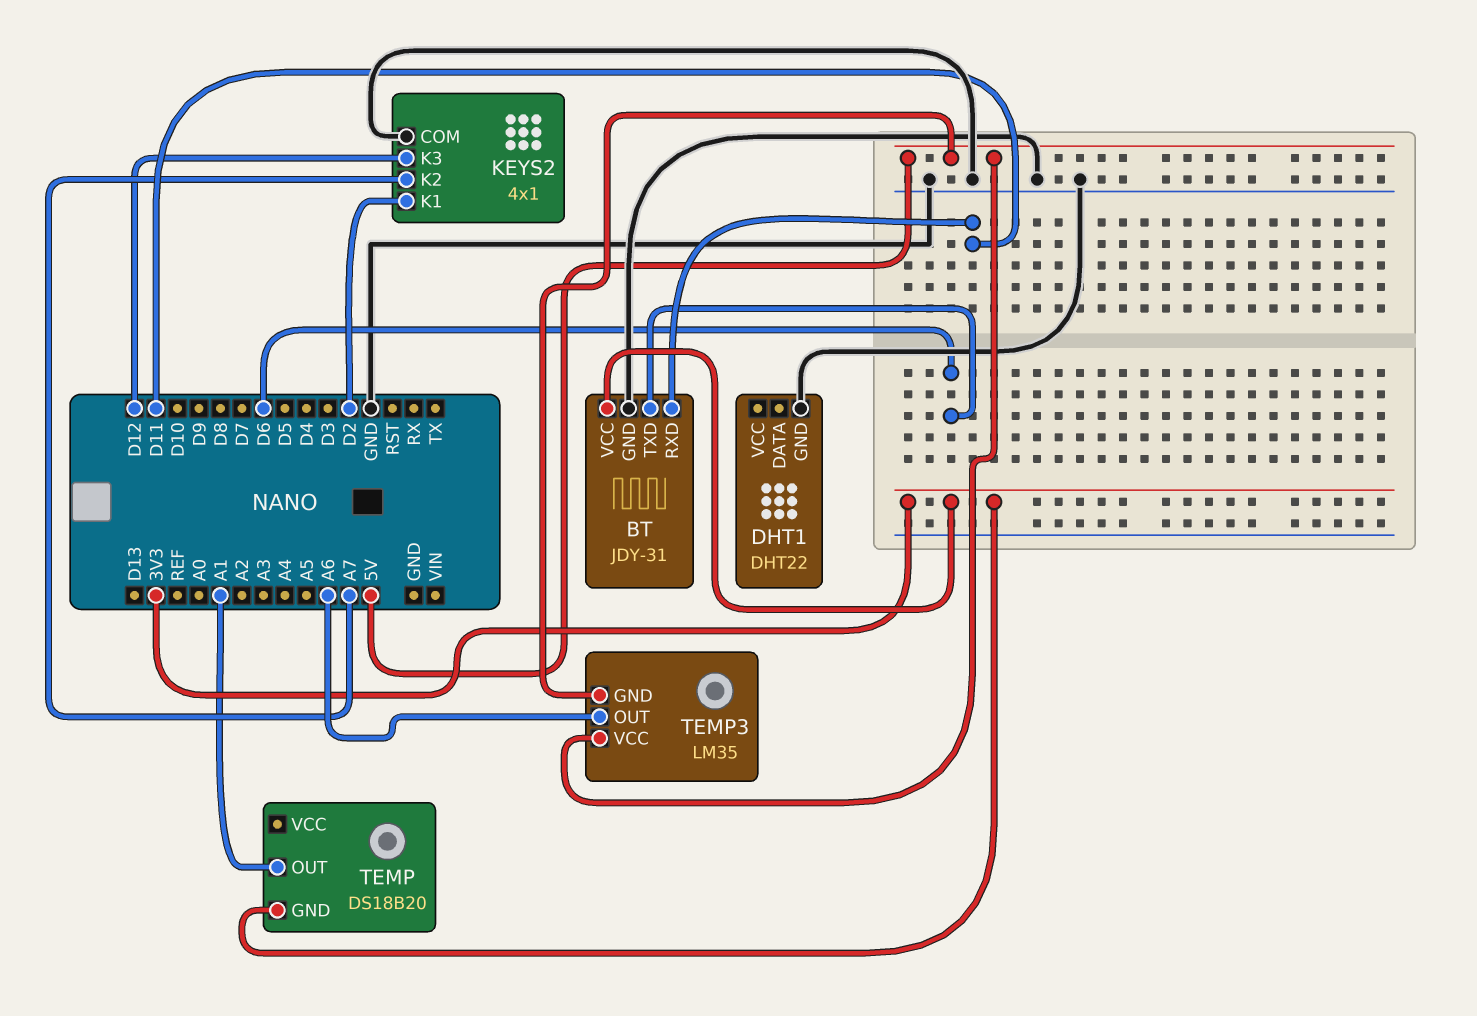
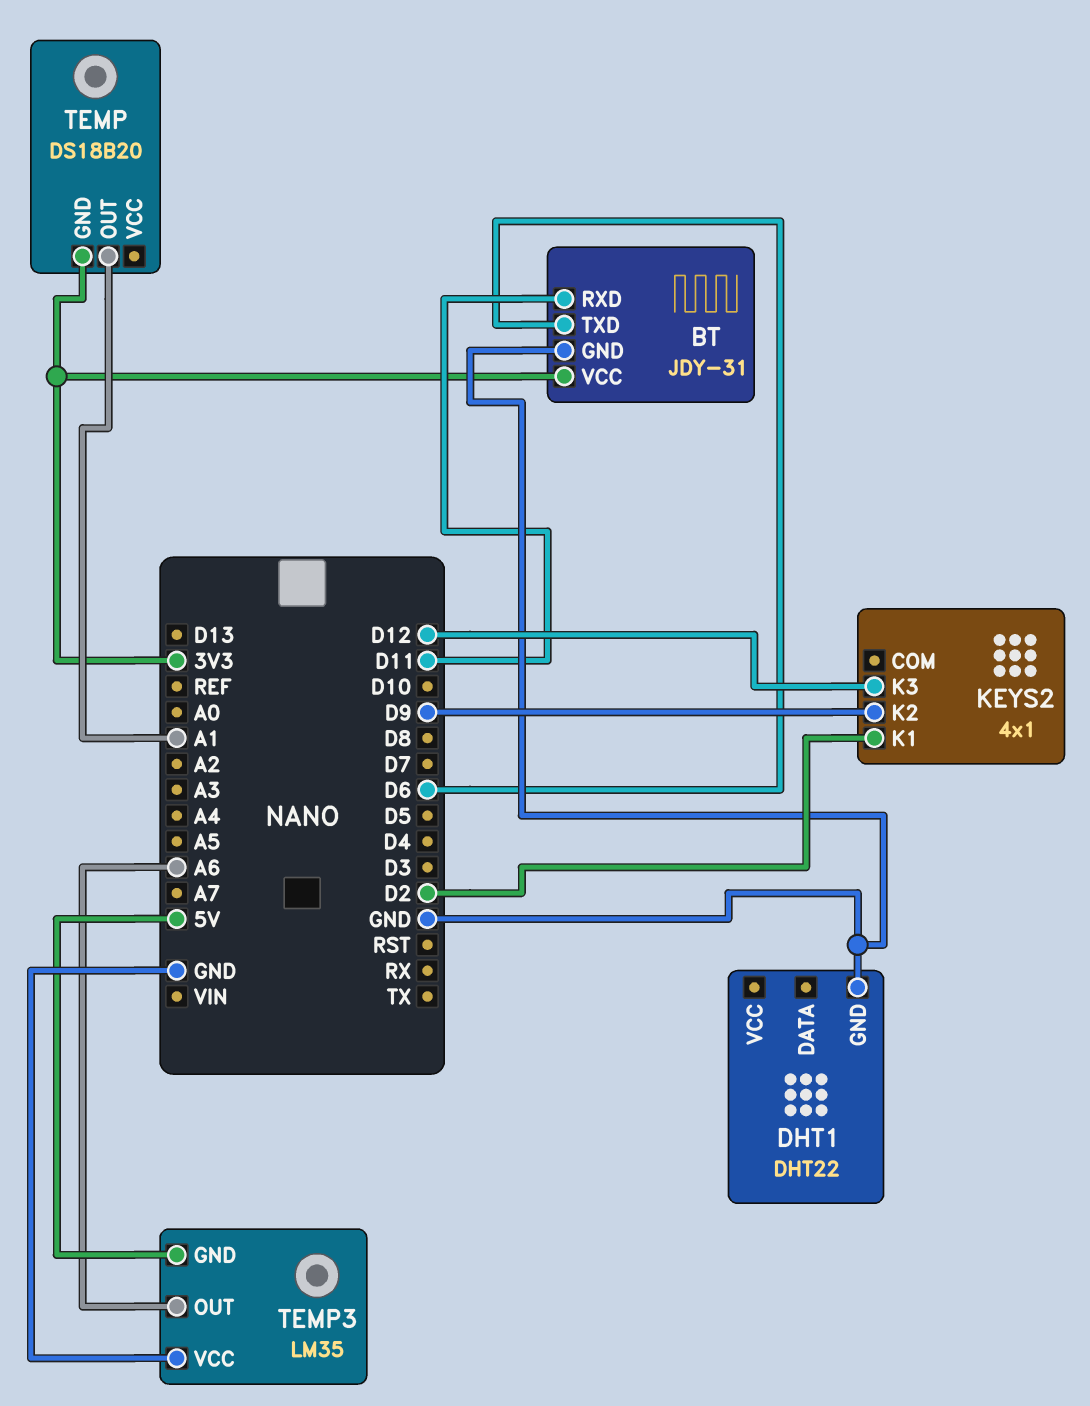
KEYS2 pin COM: GND -> none
KEYS2 pin K2: A7 -> D9
TEMP3 pin VCC: 5V -> GND

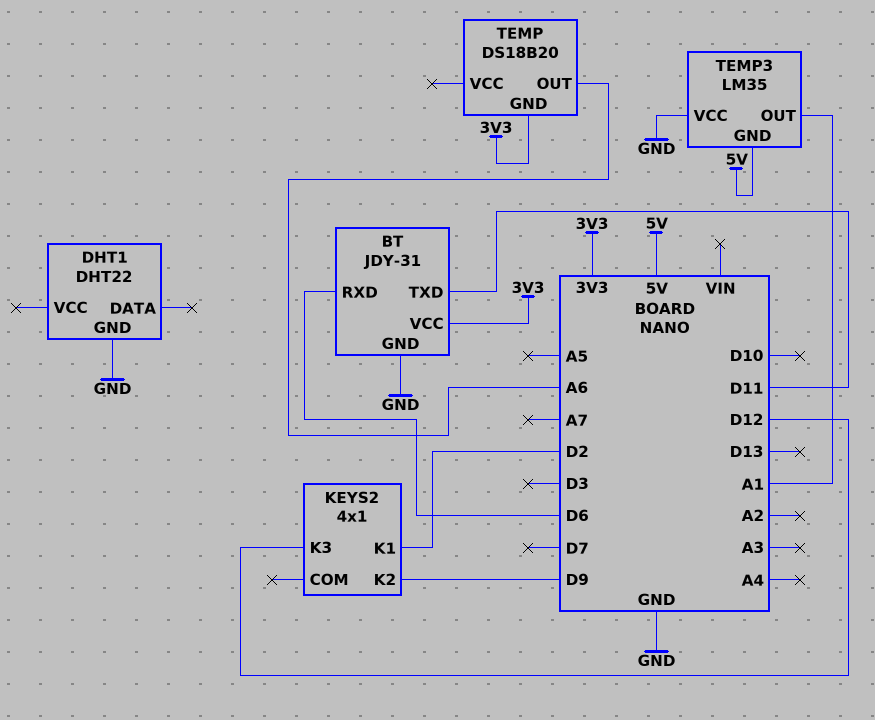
BT pin RXD: D11 -> D6
BT pin TXD: D6 -> D11
TEMP pin OUT: A1 -> A6
TEMP3 pin OUT: A6 -> A1

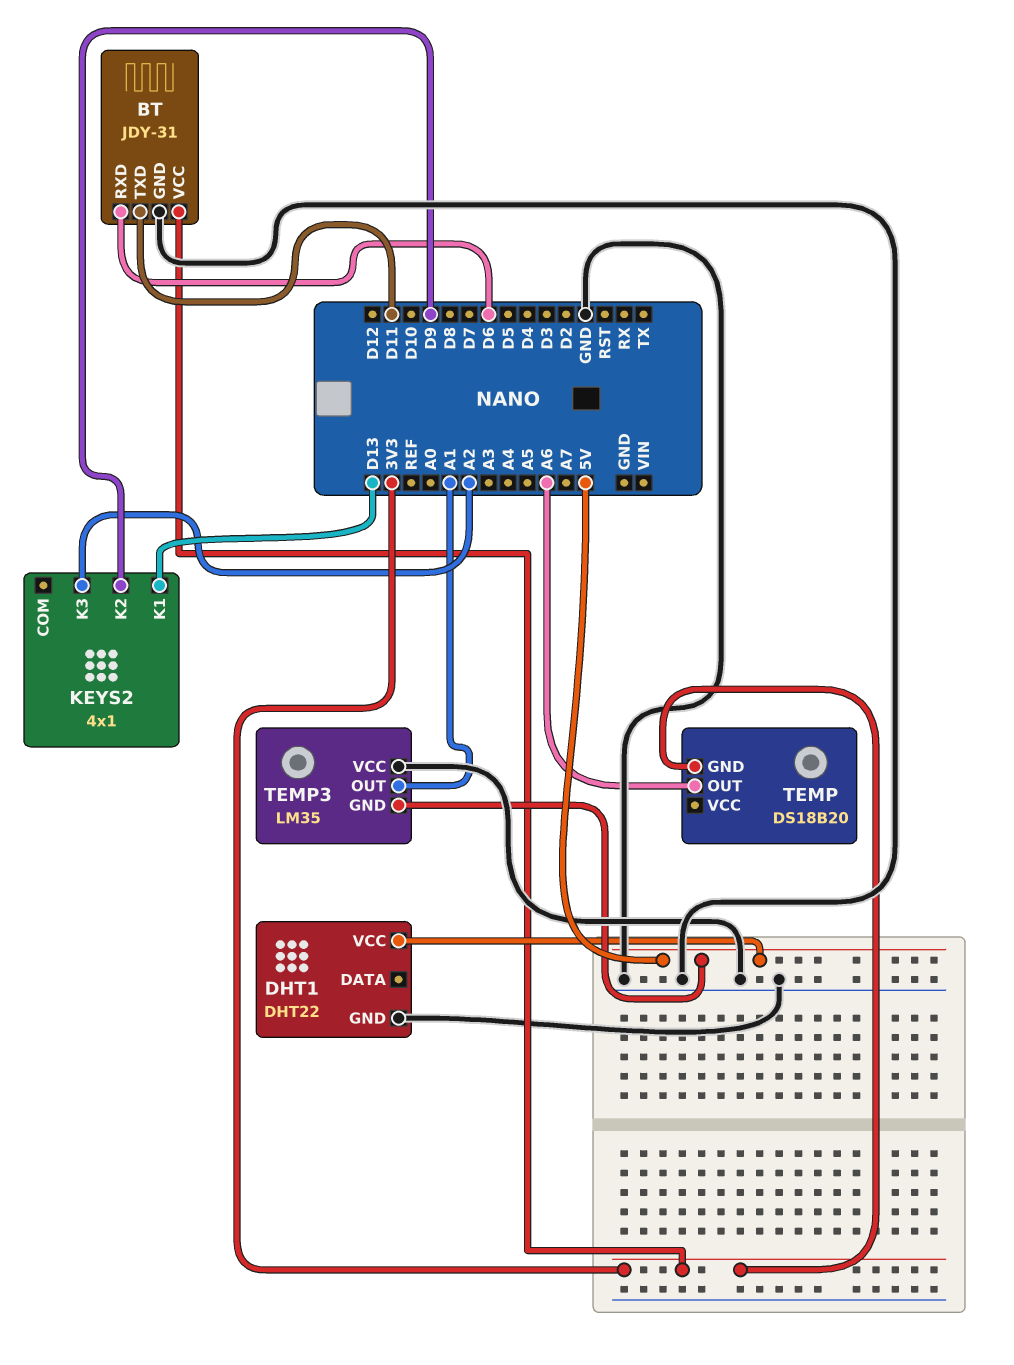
DHT1 pin VCC: none -> 5V
KEYS2 pin K1: D2 -> D13
KEYS2 pin K3: D12 -> A2

